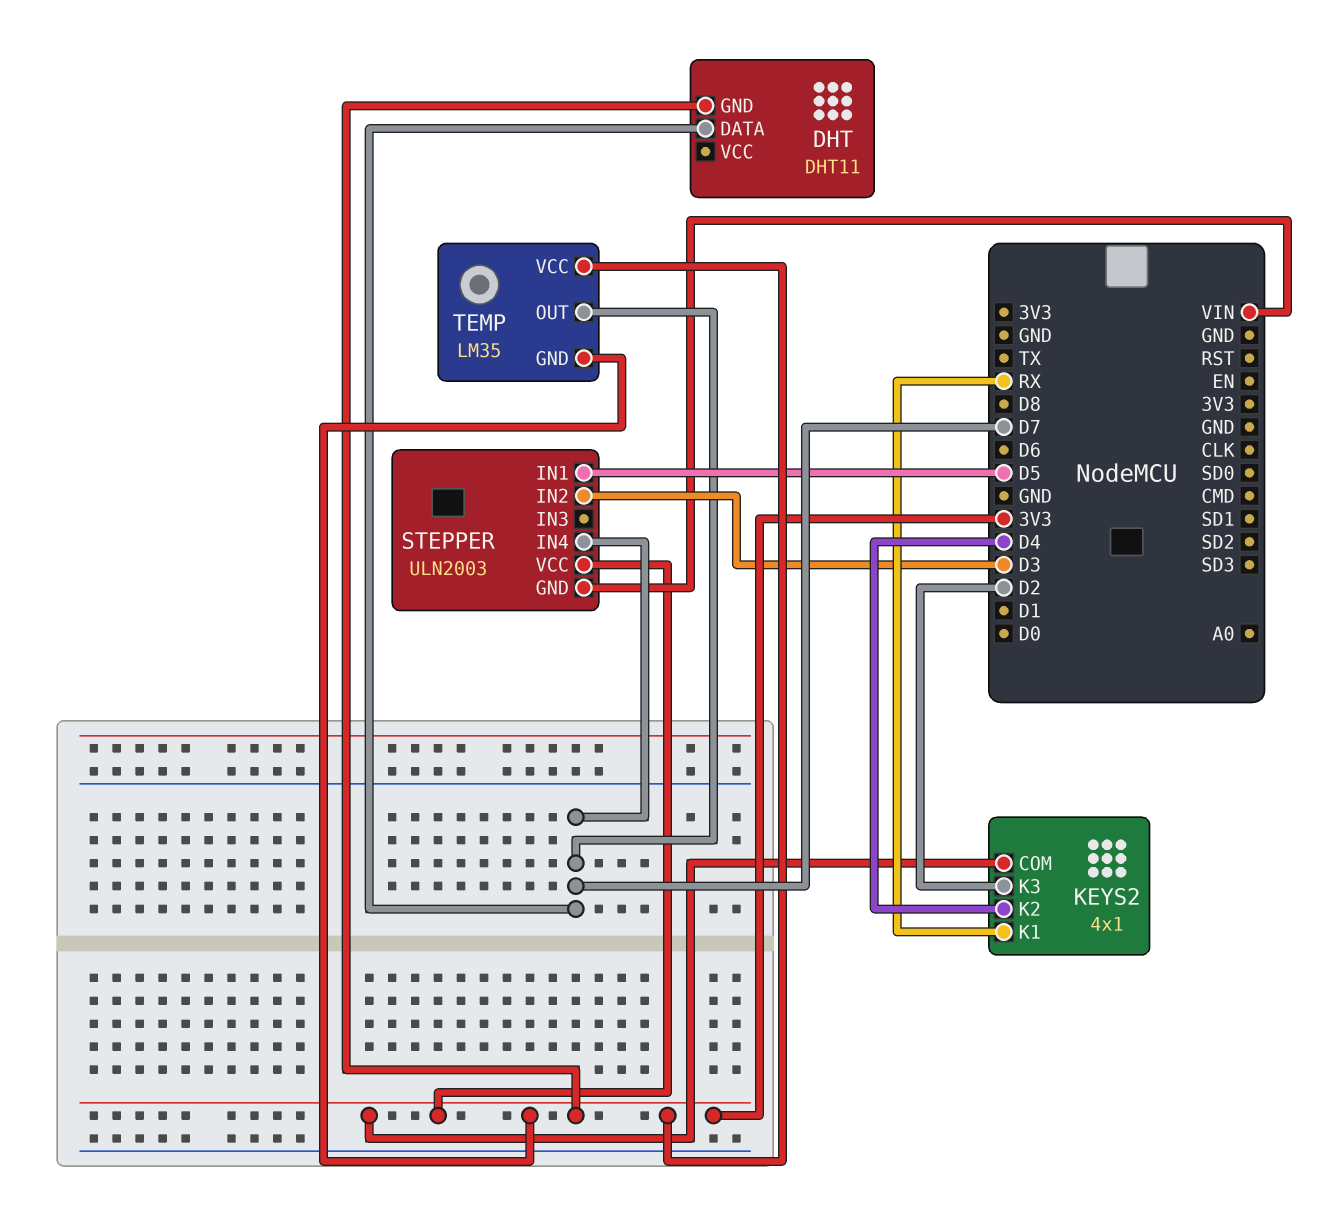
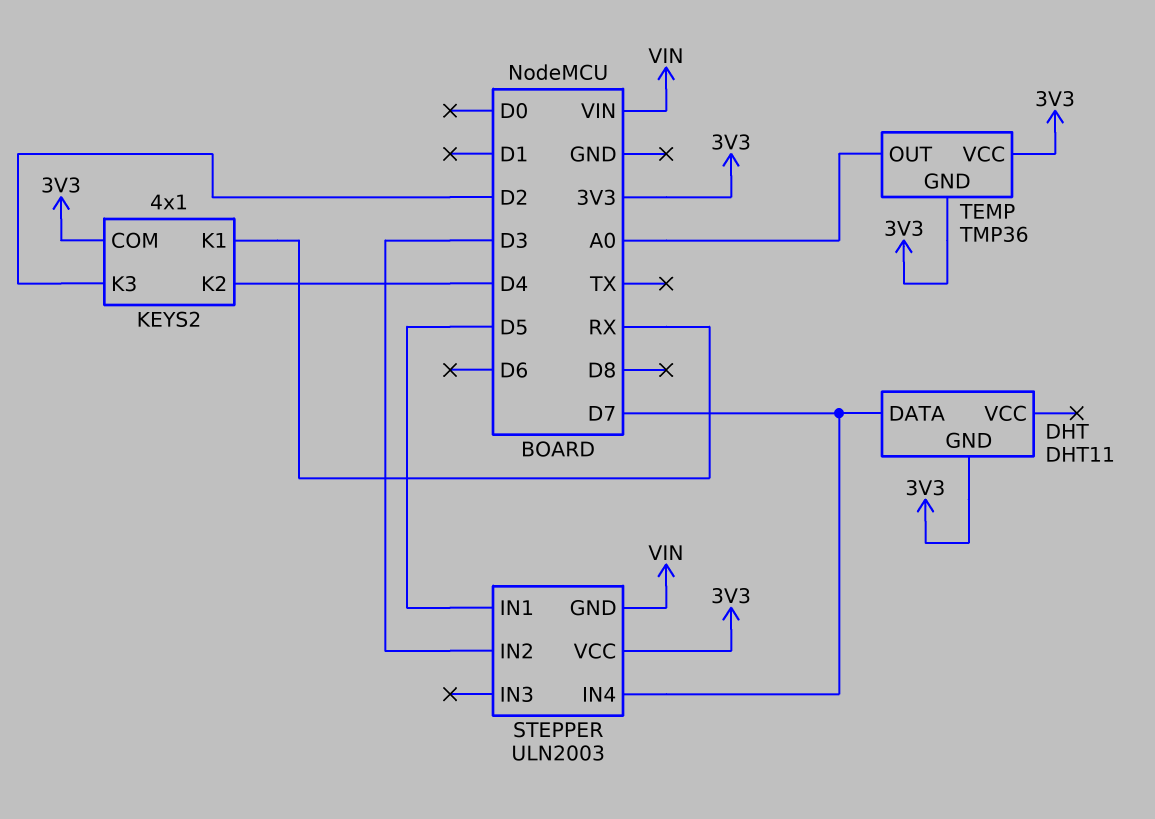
TEMP: LM35 -> TMP36
TEMP pin OUT: D7 -> A0

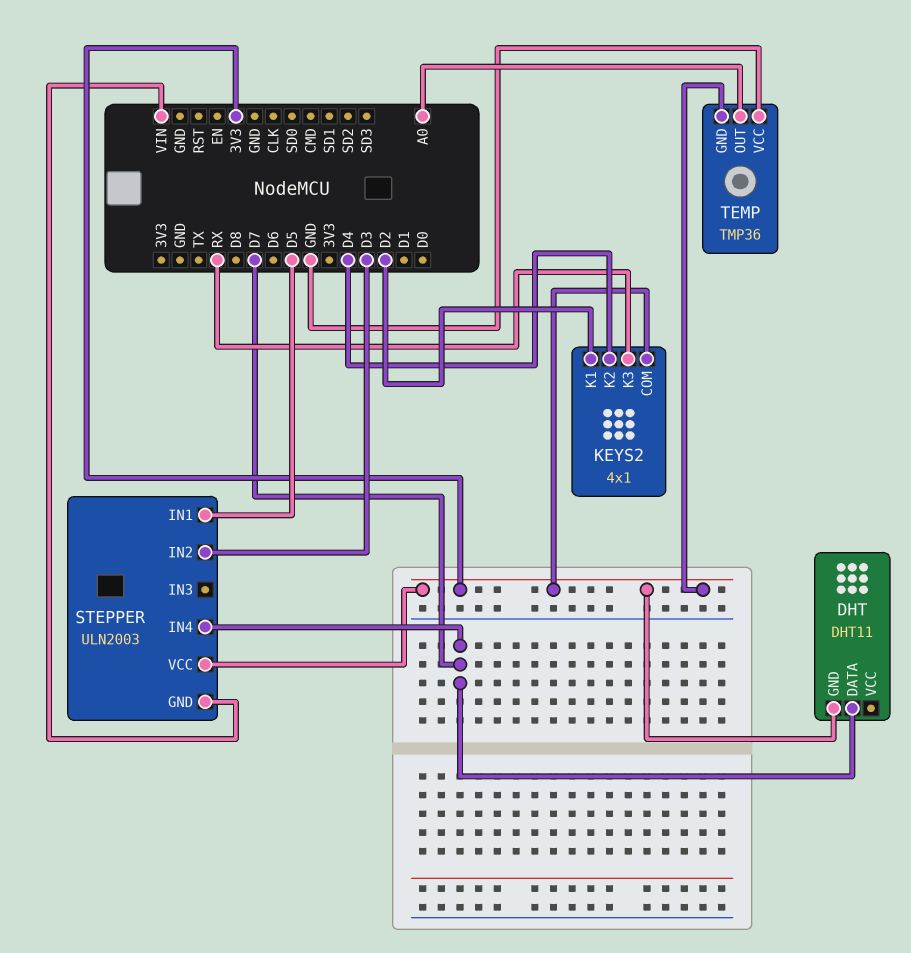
KEYS2 pin K1: RX -> D2
KEYS2 pin K3: D2 -> RX
TEMP pin VCC: 3V3 -> GND

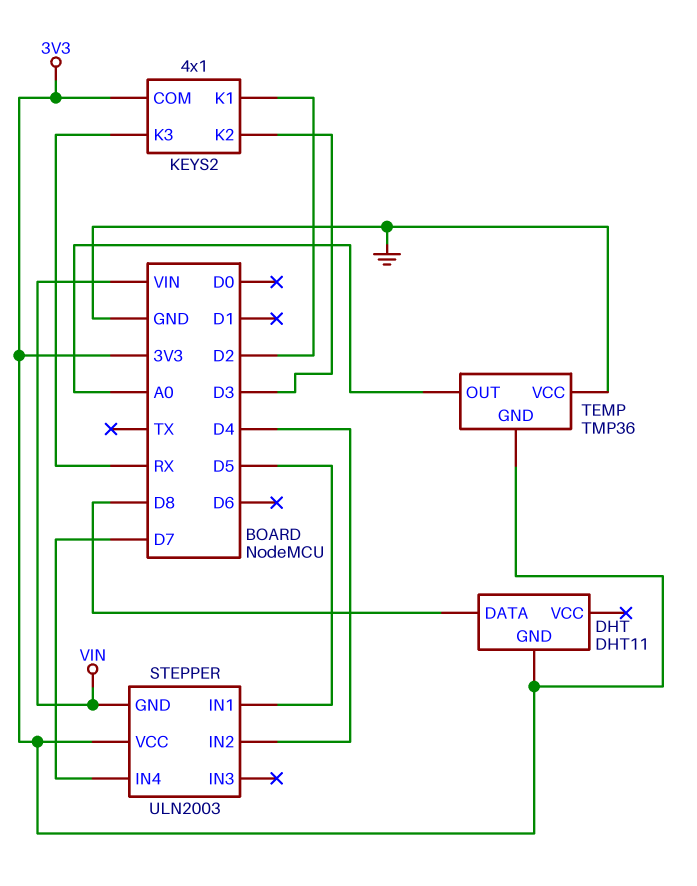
DHT pin DATA: D7 -> D8
KEYS2 pin K2: D4 -> D3
STEPPER pin IN2: D3 -> D4

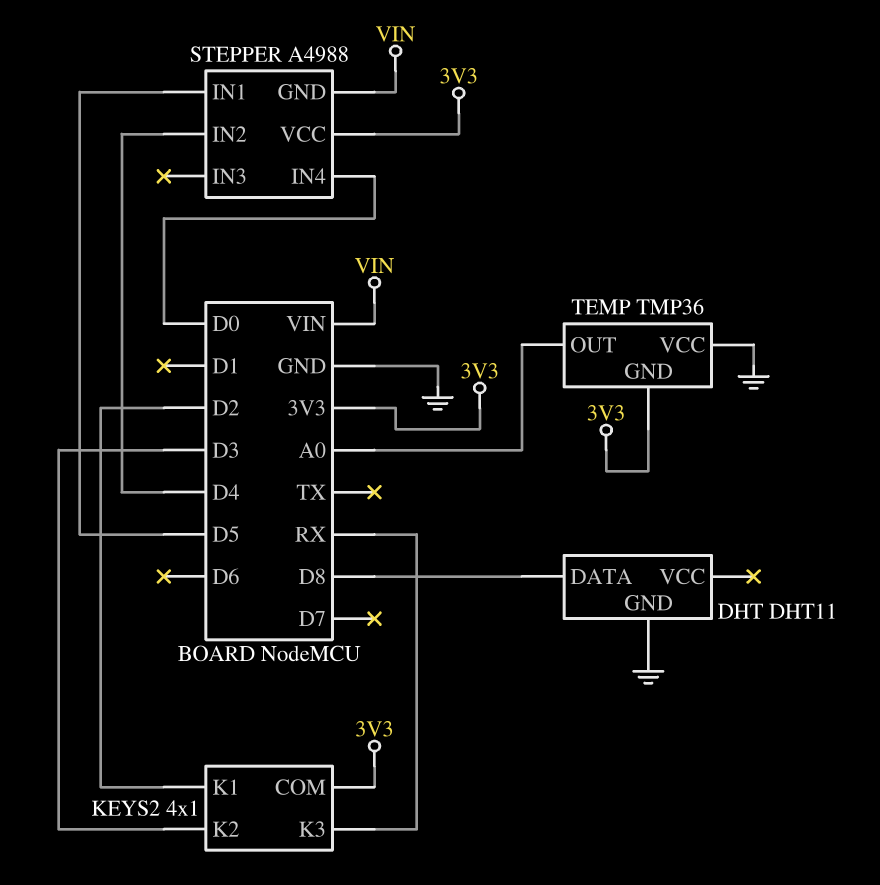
DHT pin GND: 3V3 -> GND
STEPPER: ULN2003 -> A4988
STEPPER pin IN4: D7 -> D0

